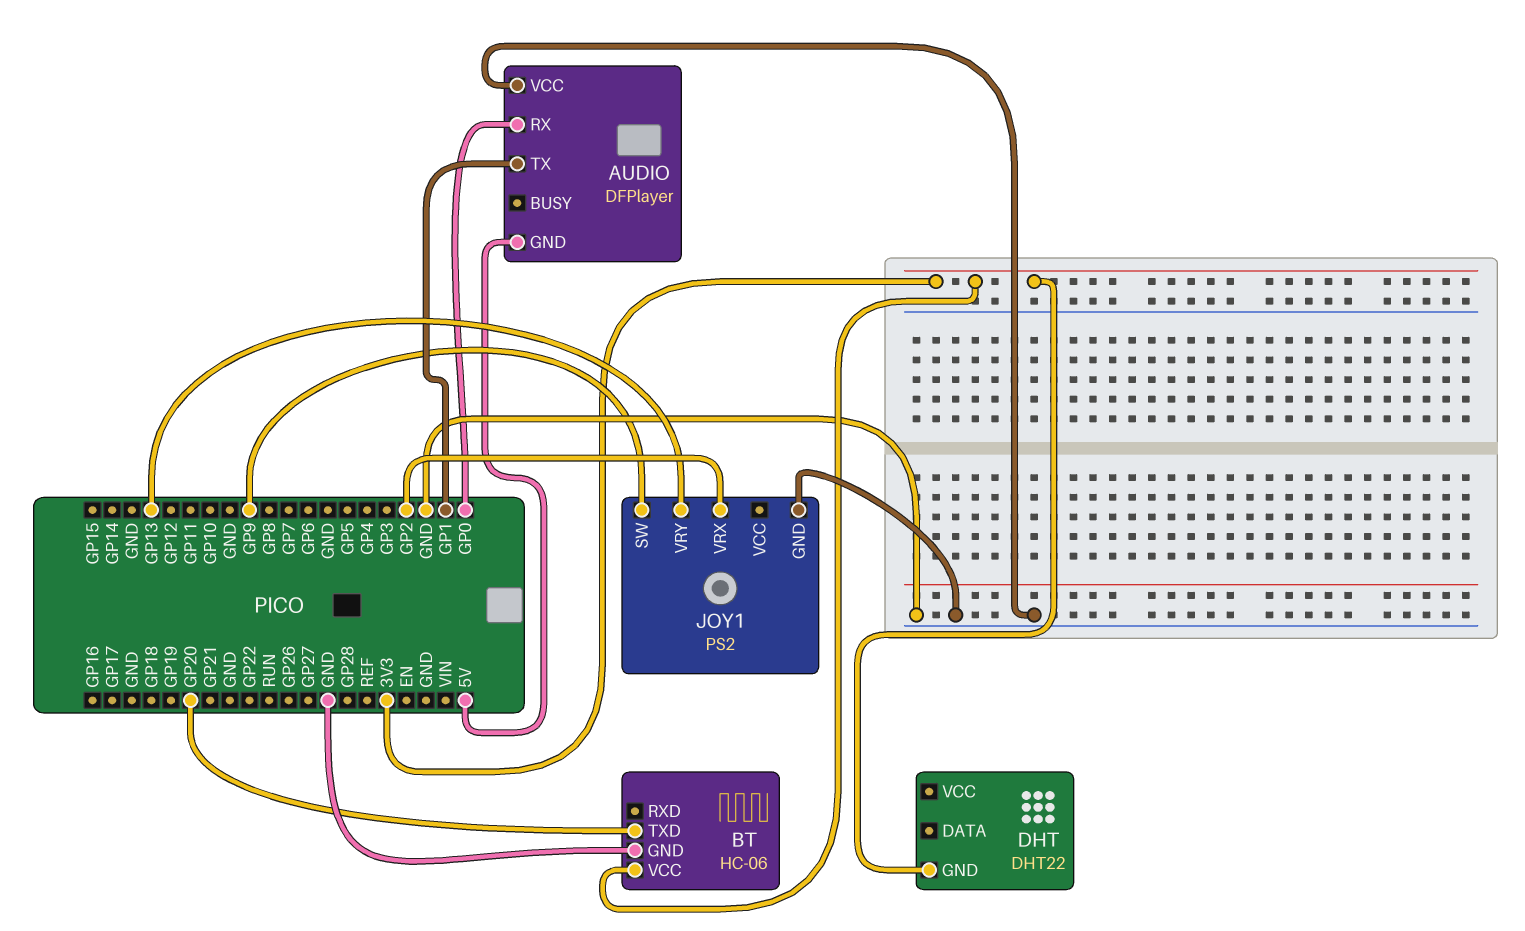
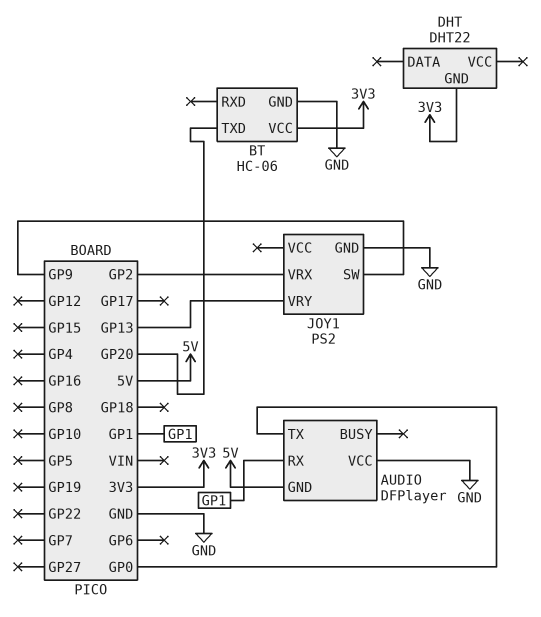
AUDIO pin RX: GP0 -> GP1
AUDIO pin TX: GP1 -> GP0

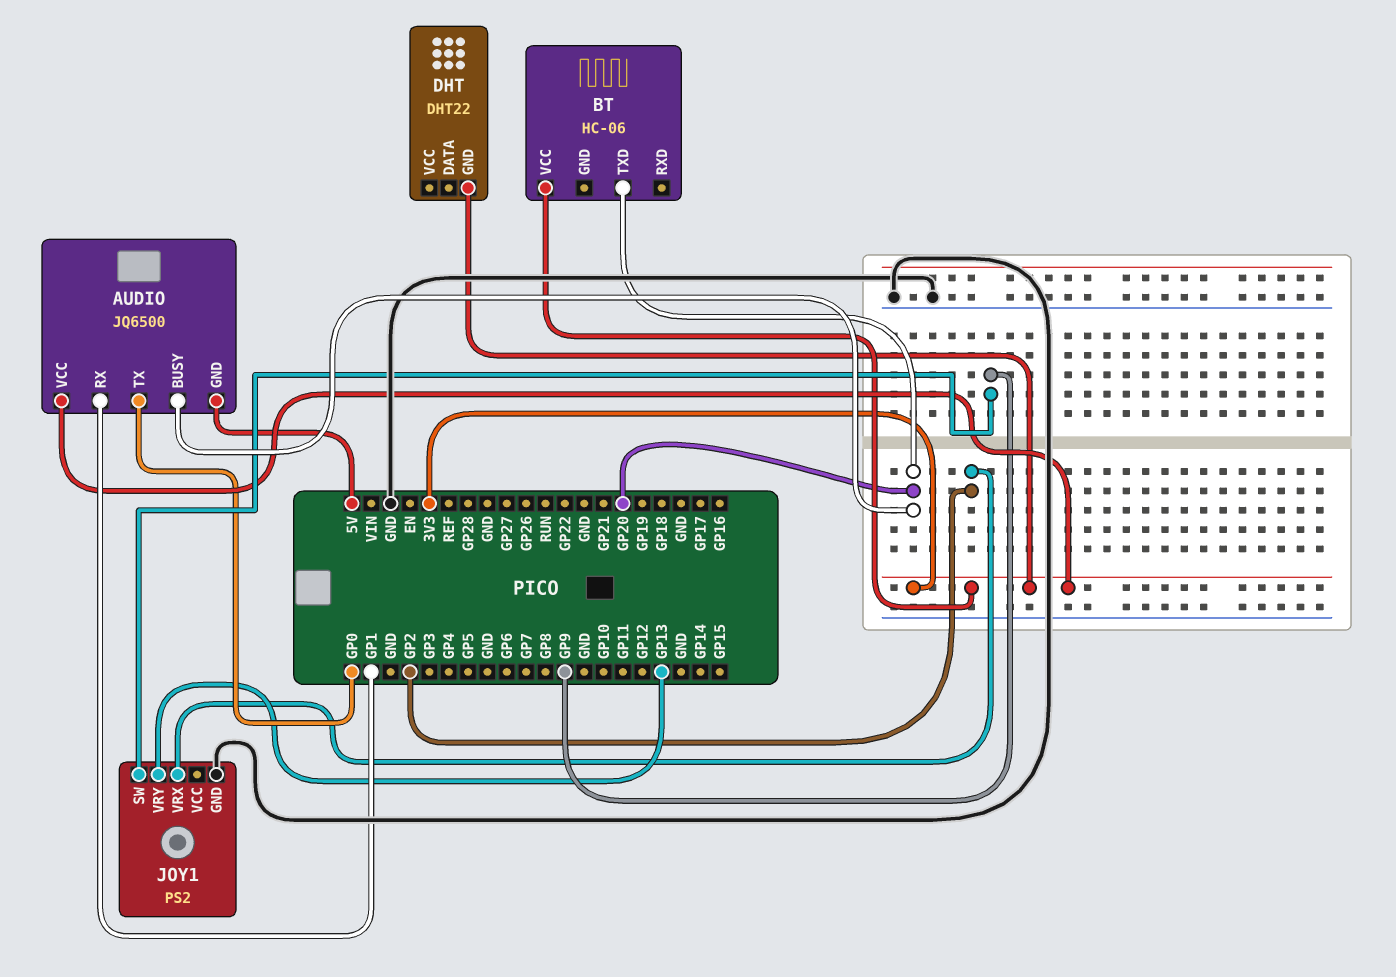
AUDIO: DFPlayer -> JQ6500
AUDIO pin BUSY: none -> GP20
AUDIO pin VCC: GND -> 3V3
BT pin GND: GND -> none

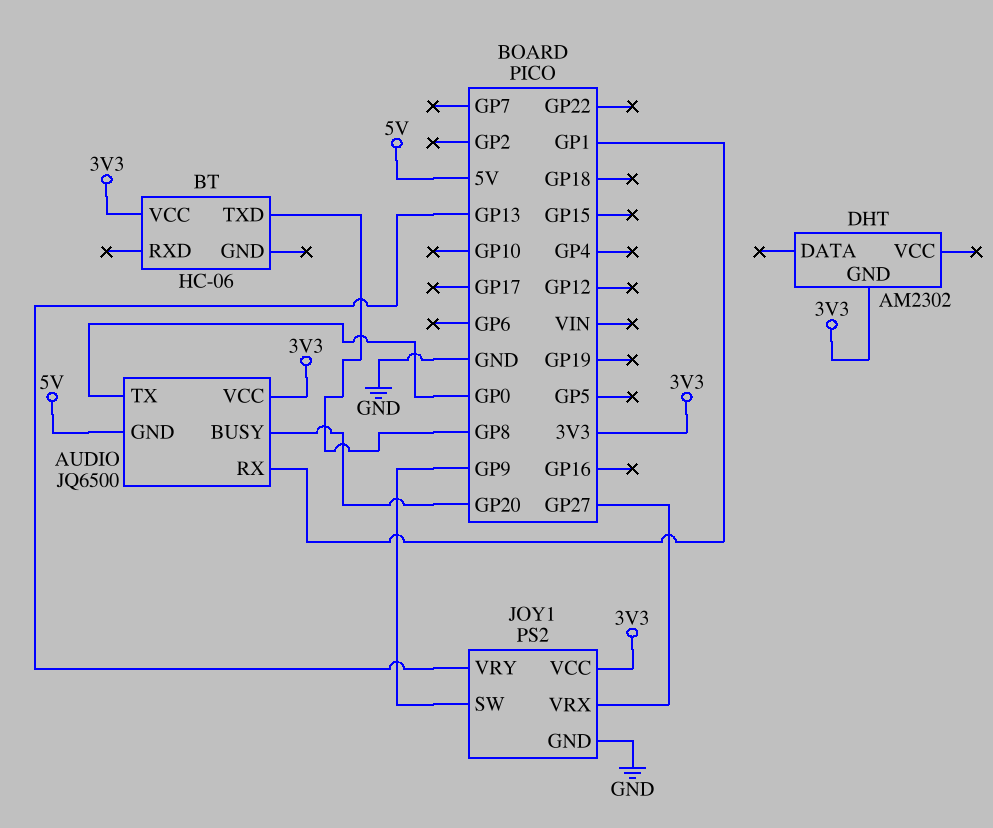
BT pin TXD: GP20 -> GP8
DHT: DHT22 -> AM2302
JOY1 pin VCC: none -> 3V3
JOY1 pin VRX: GP2 -> GP27

